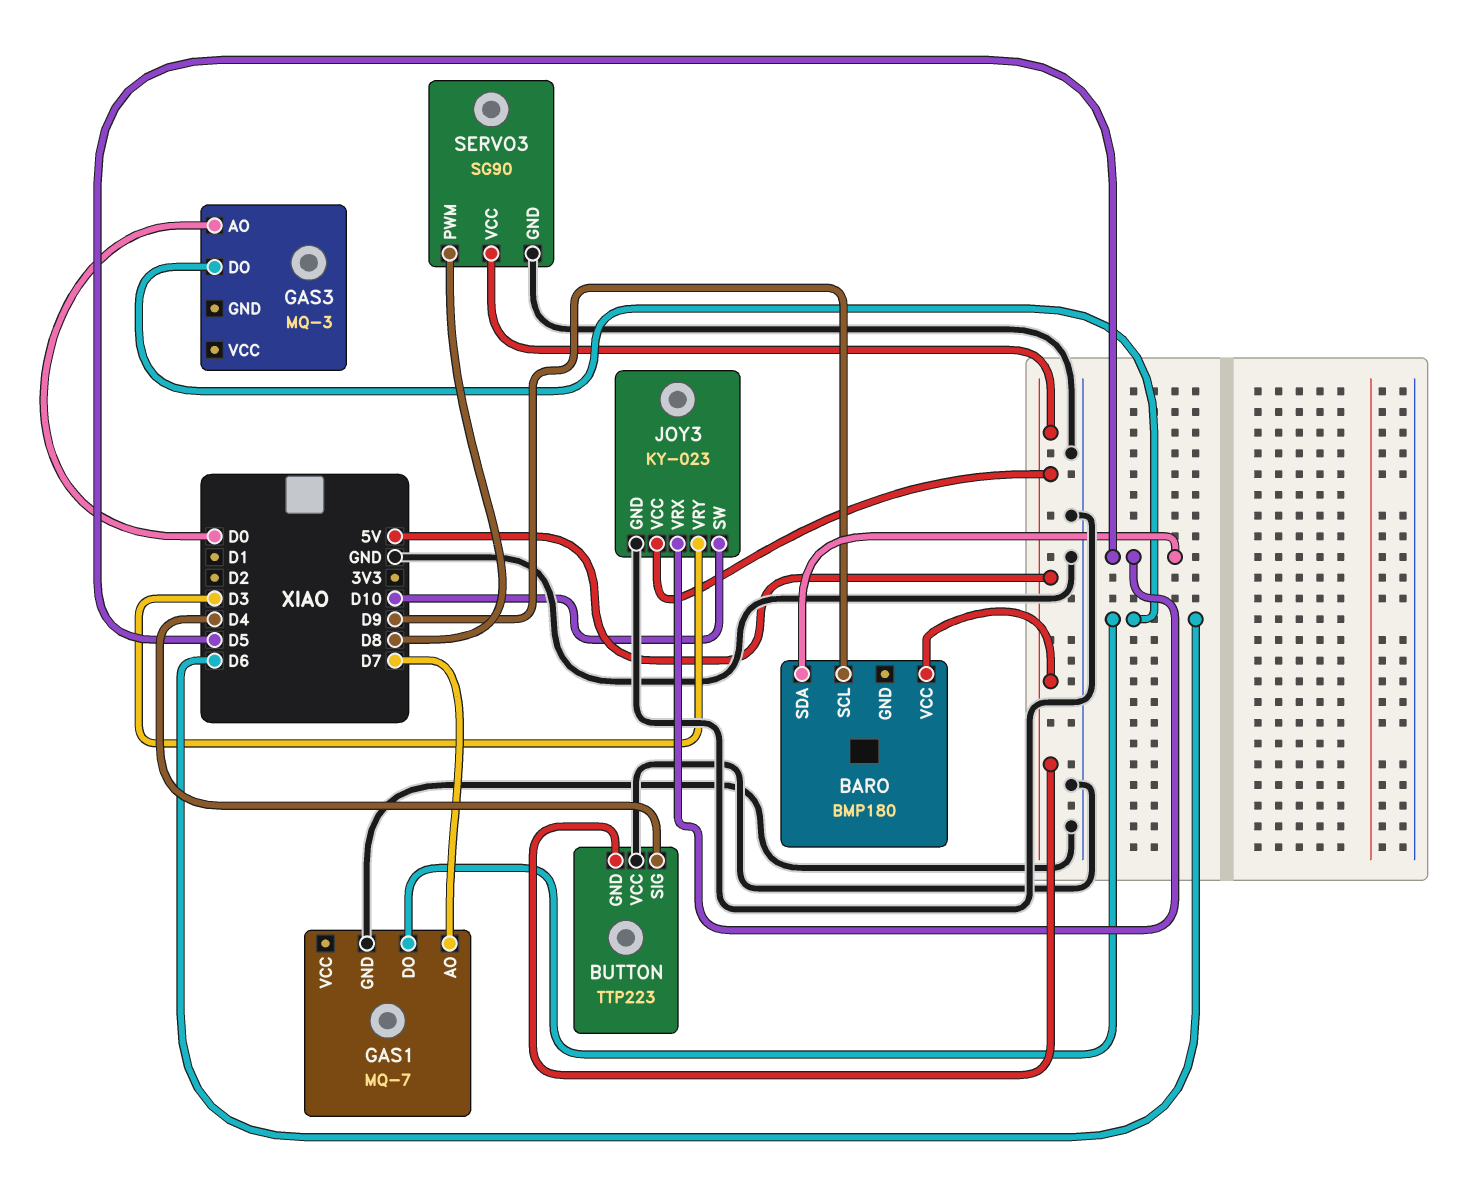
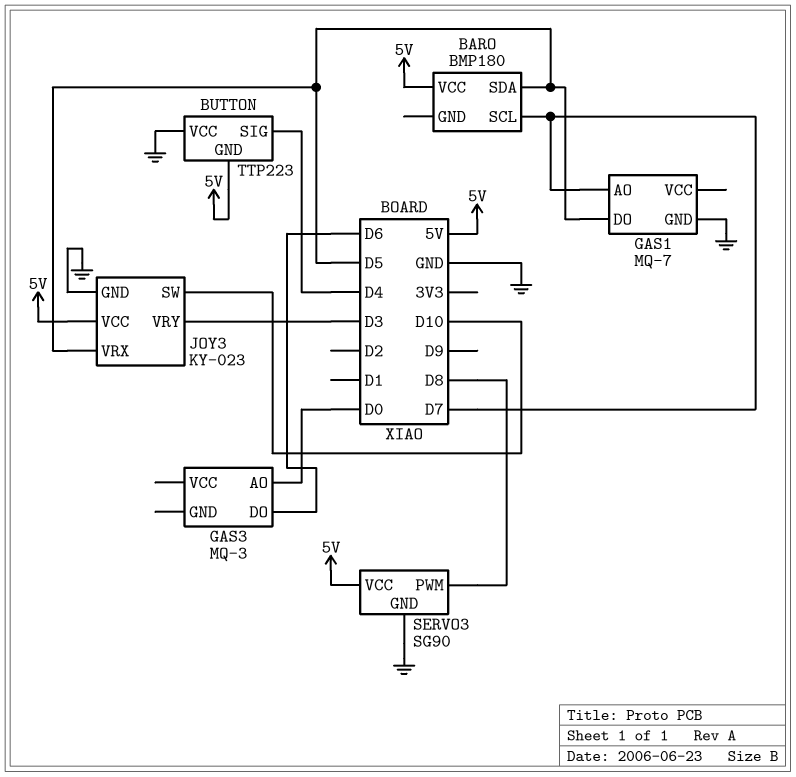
BARO pin SCL: D9 -> D7
GAS1 pin DO: D6 -> D5

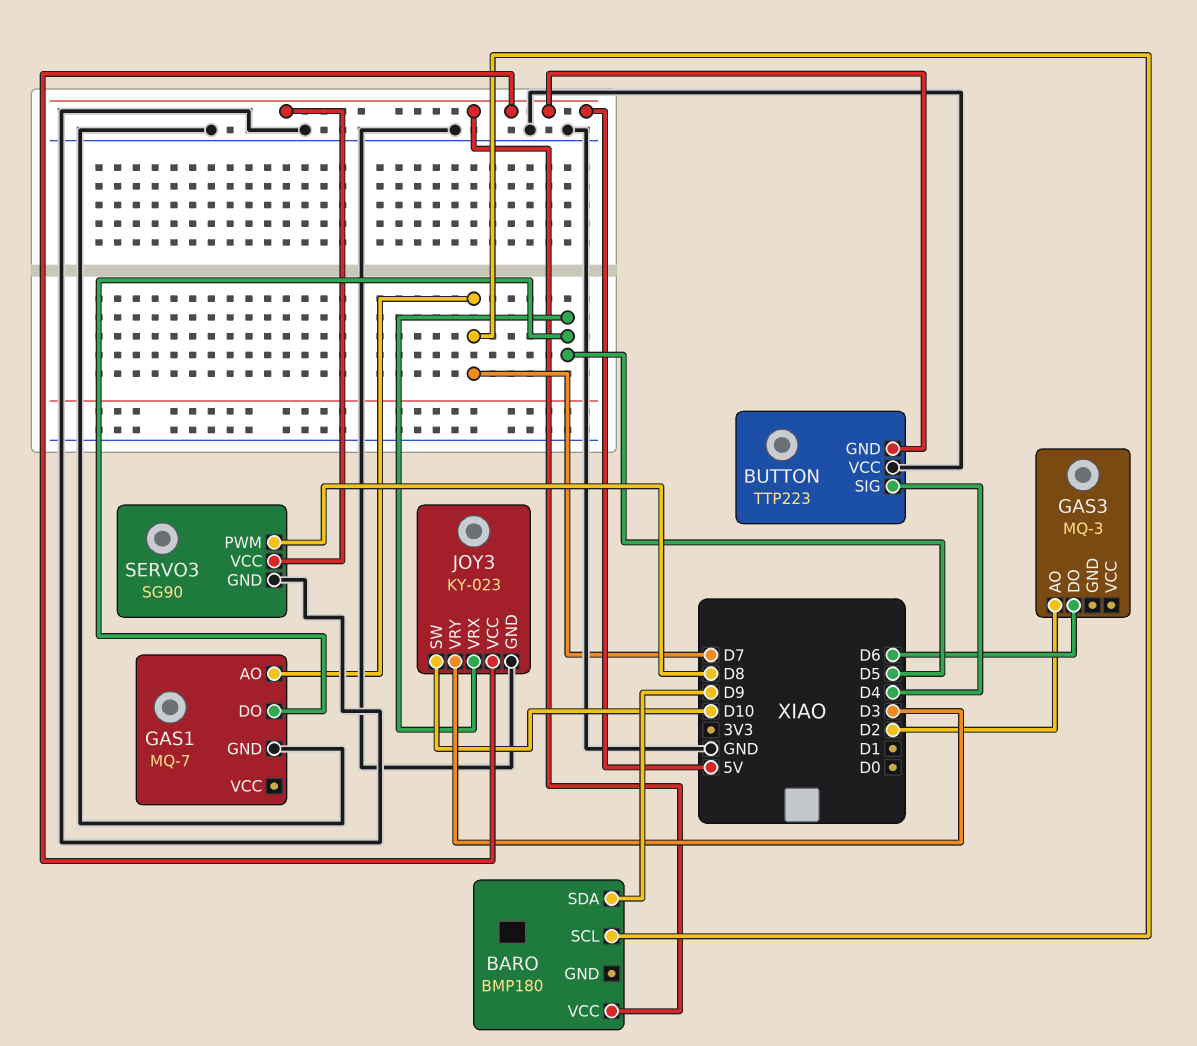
BARO pin SDA: D5 -> D9
GAS3 pin AO: D0 -> D2

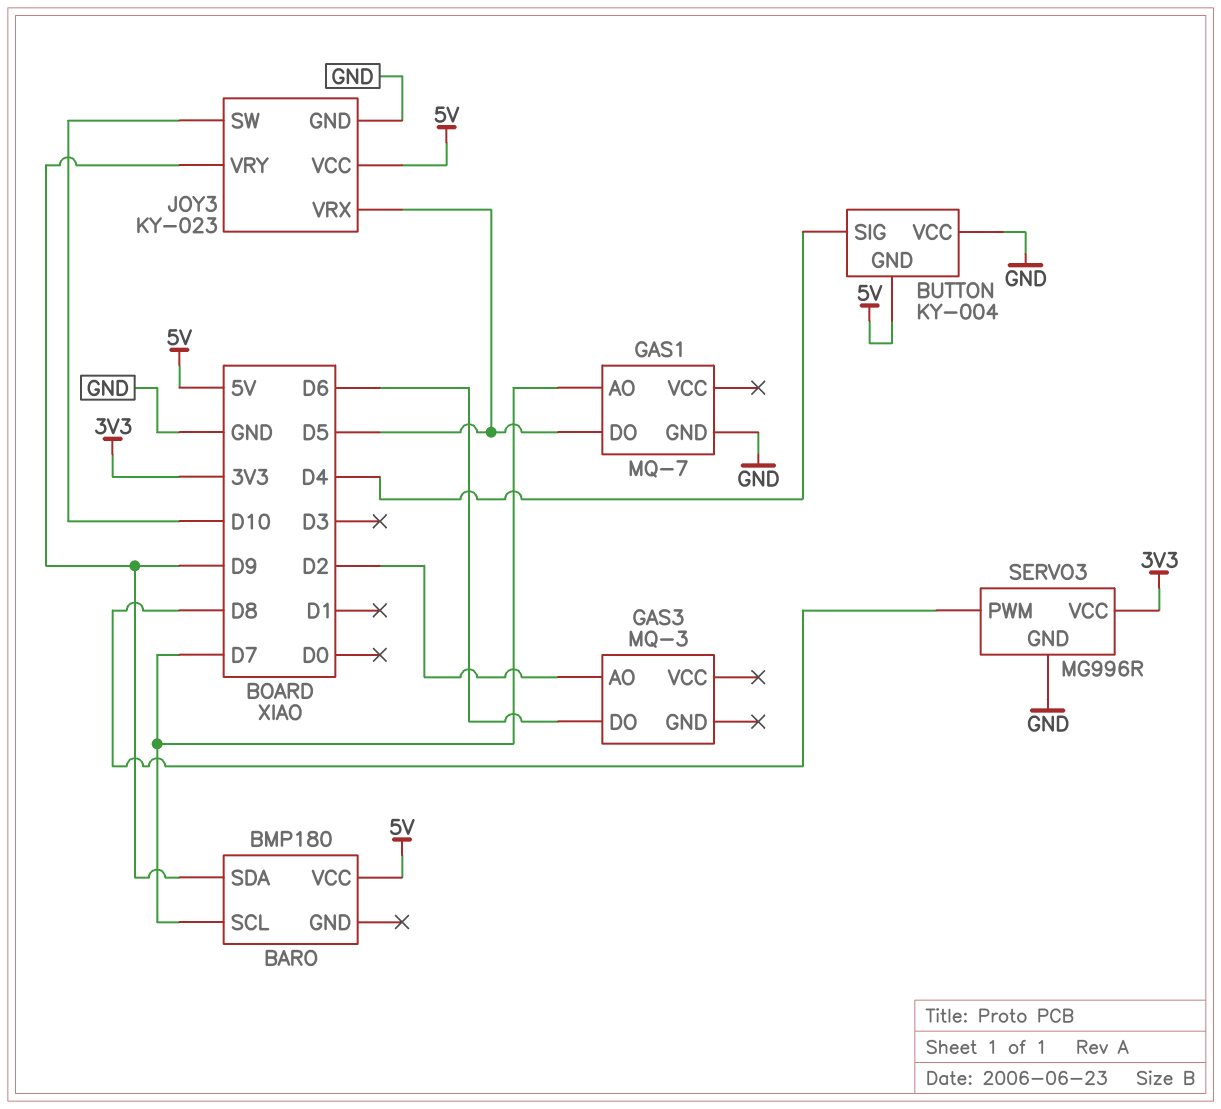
BUTTON: TTP223 -> KY-004
JOY3 pin VRY: D3 -> D9
SERVO3: SG90 -> MG996R
SERVO3 pin VCC: 5V -> 3V3

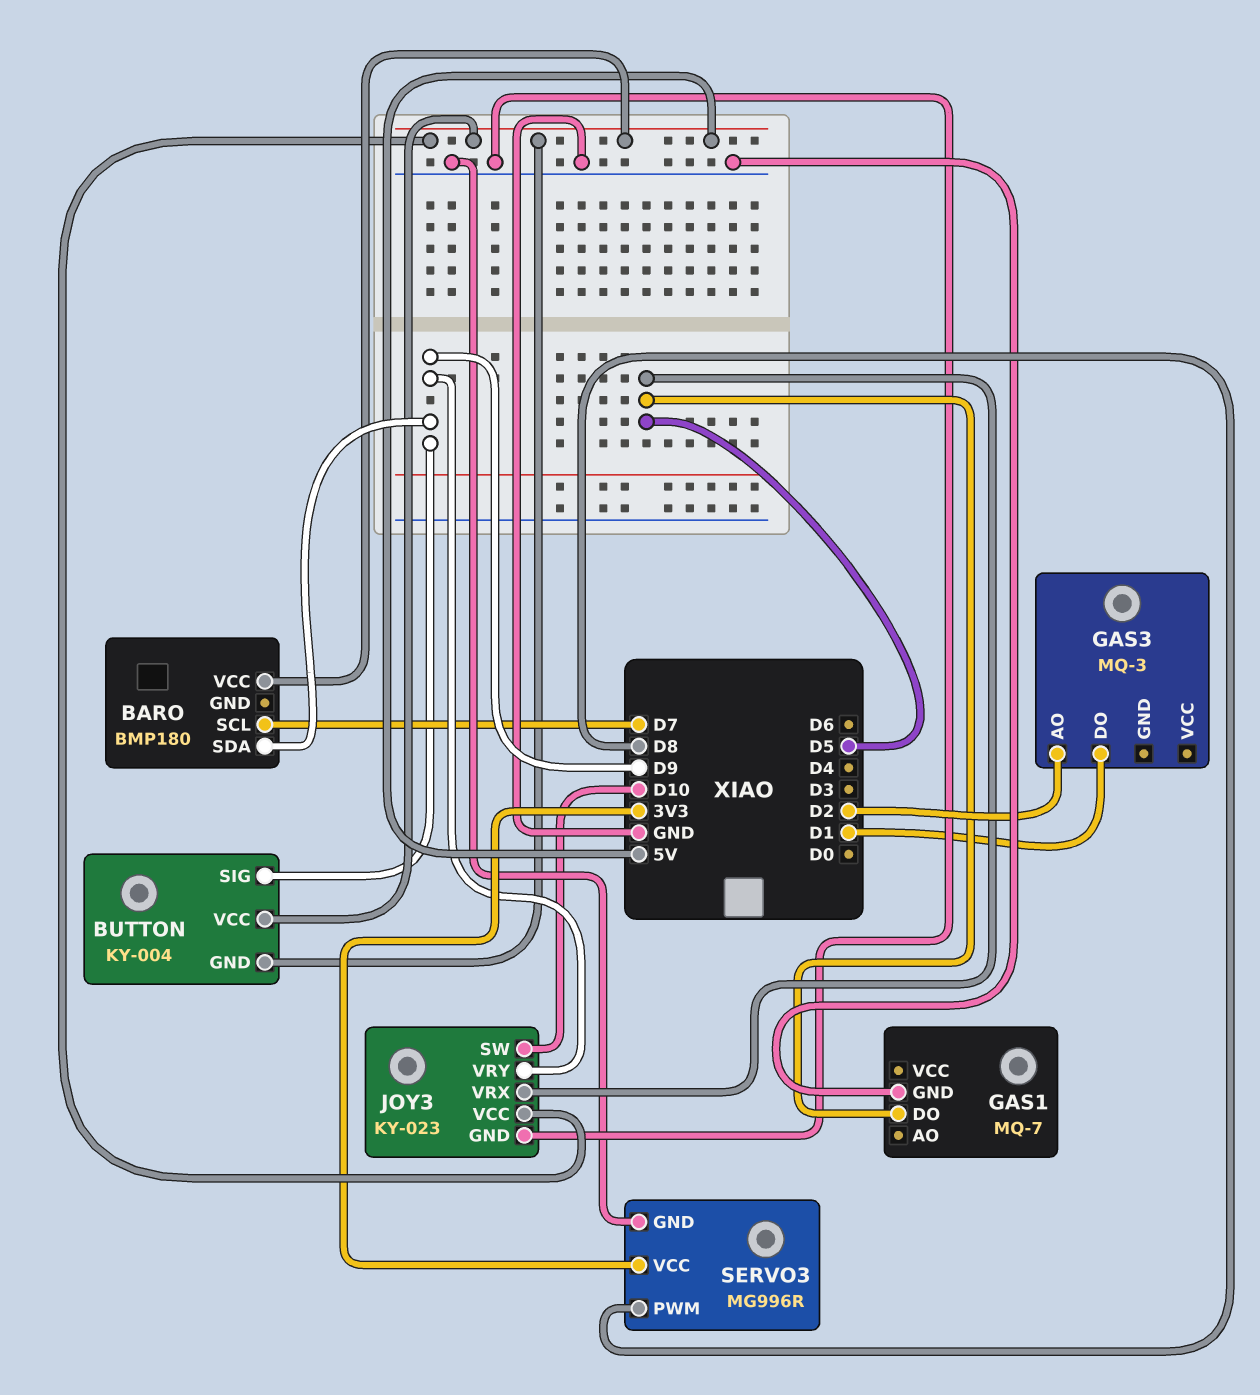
BUTTON pin SIG: D4 -> D9
BUTTON pin VCC: GND -> 5V
GAS1 pin AO: D7 -> none
GAS3 pin DO: D6 -> D1

